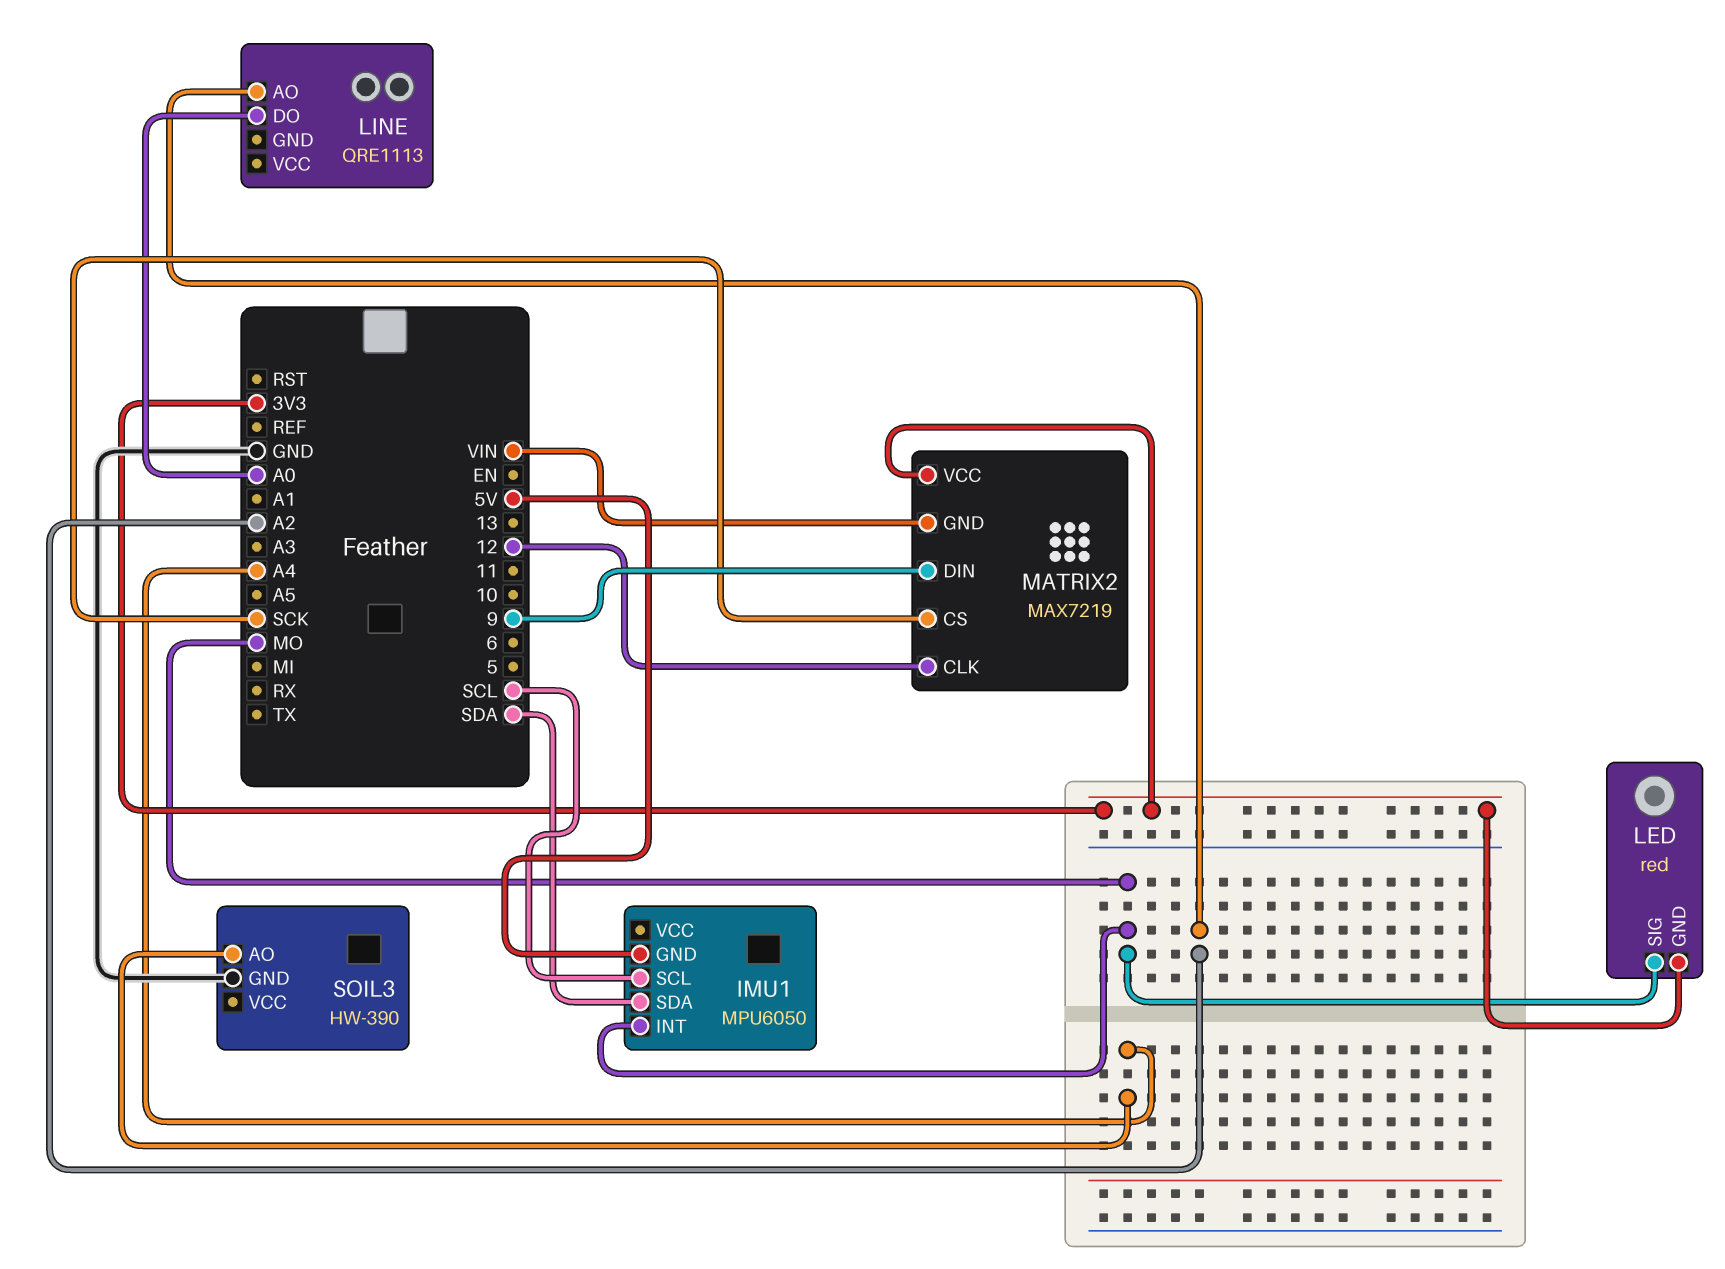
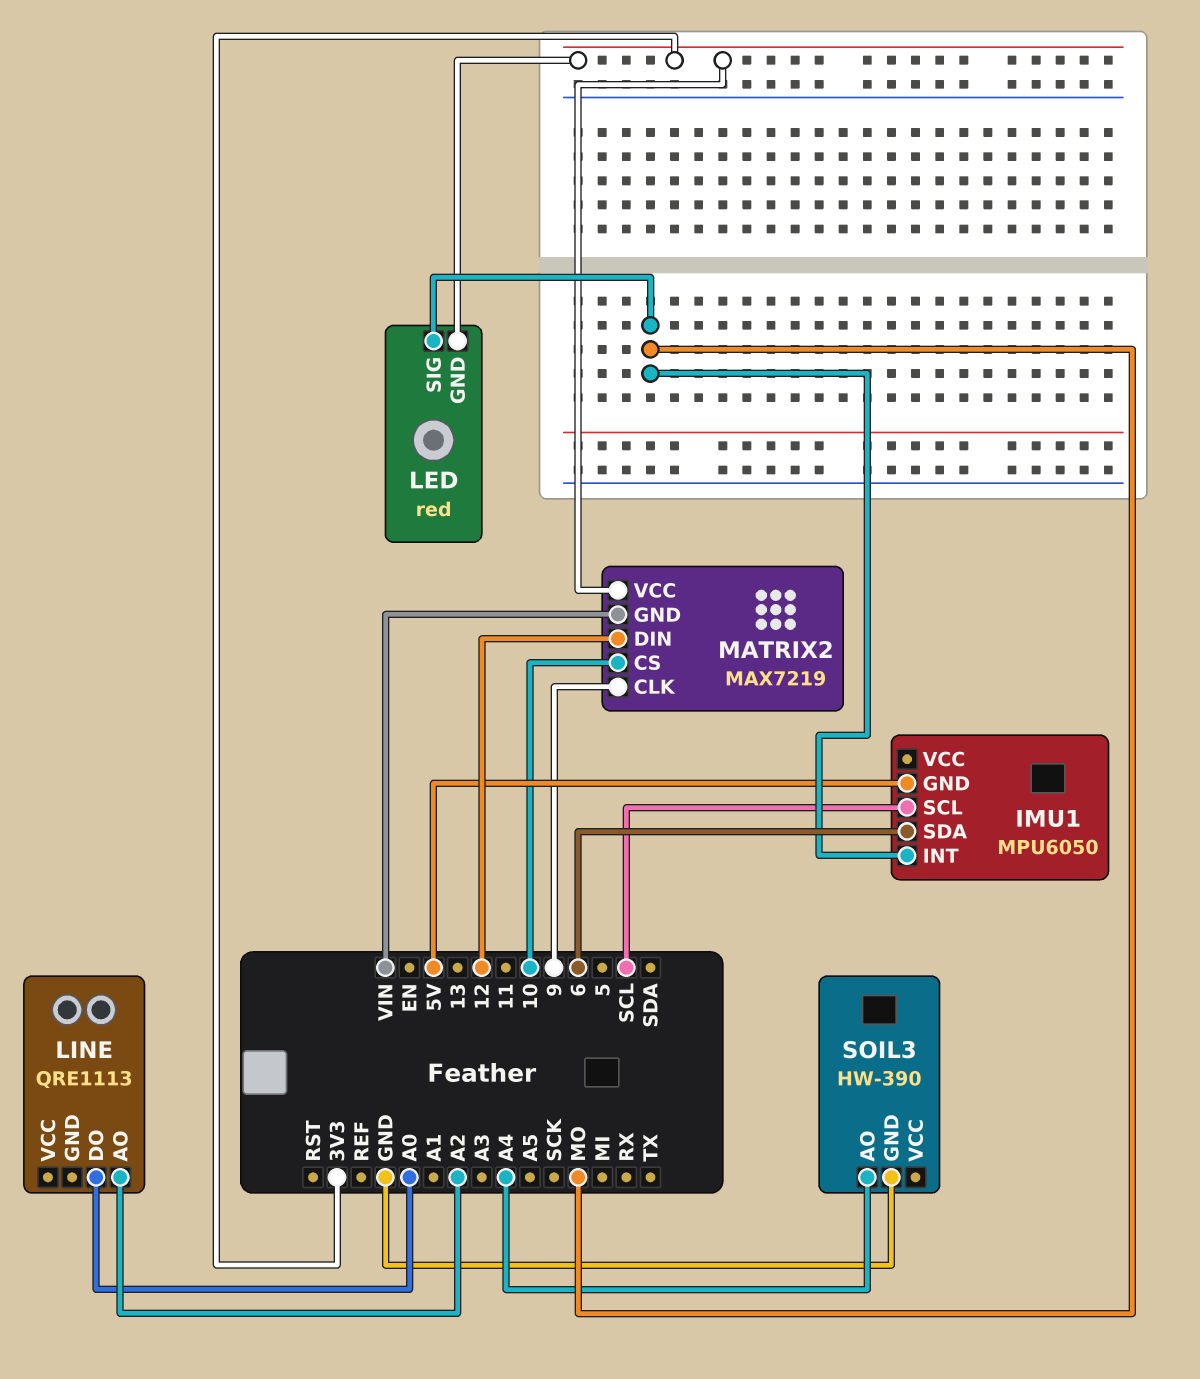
IMU1 pin SDA: SDA -> 6
MATRIX2 pin CLK: 12 -> 9
MATRIX2 pin CS: SCK -> 10
MATRIX2 pin DIN: 9 -> 12

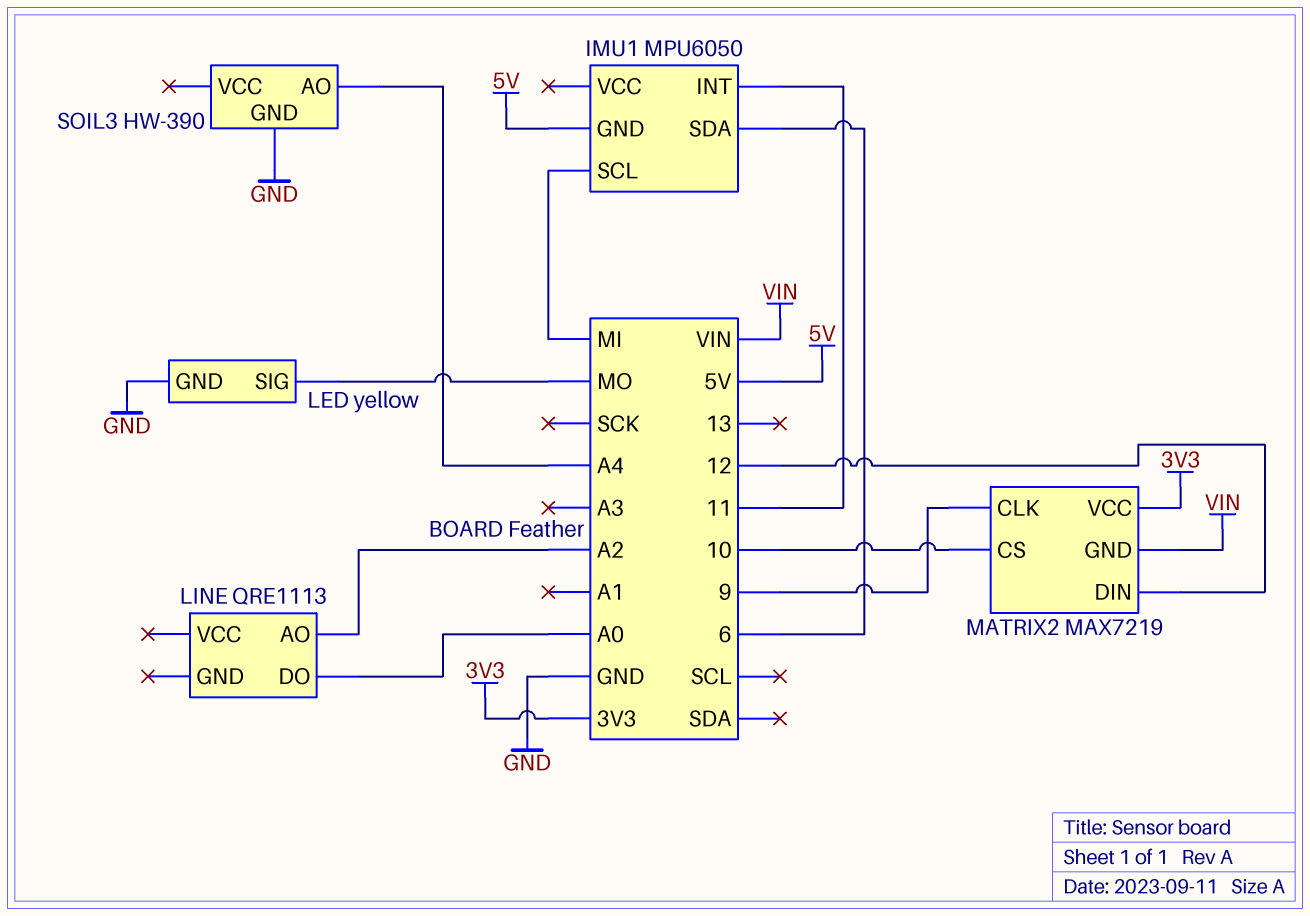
IMU1 pin INT: MO -> 11
IMU1 pin SCL: SCL -> MI
LED: red -> yellow
LED pin GND: 3V3 -> GND

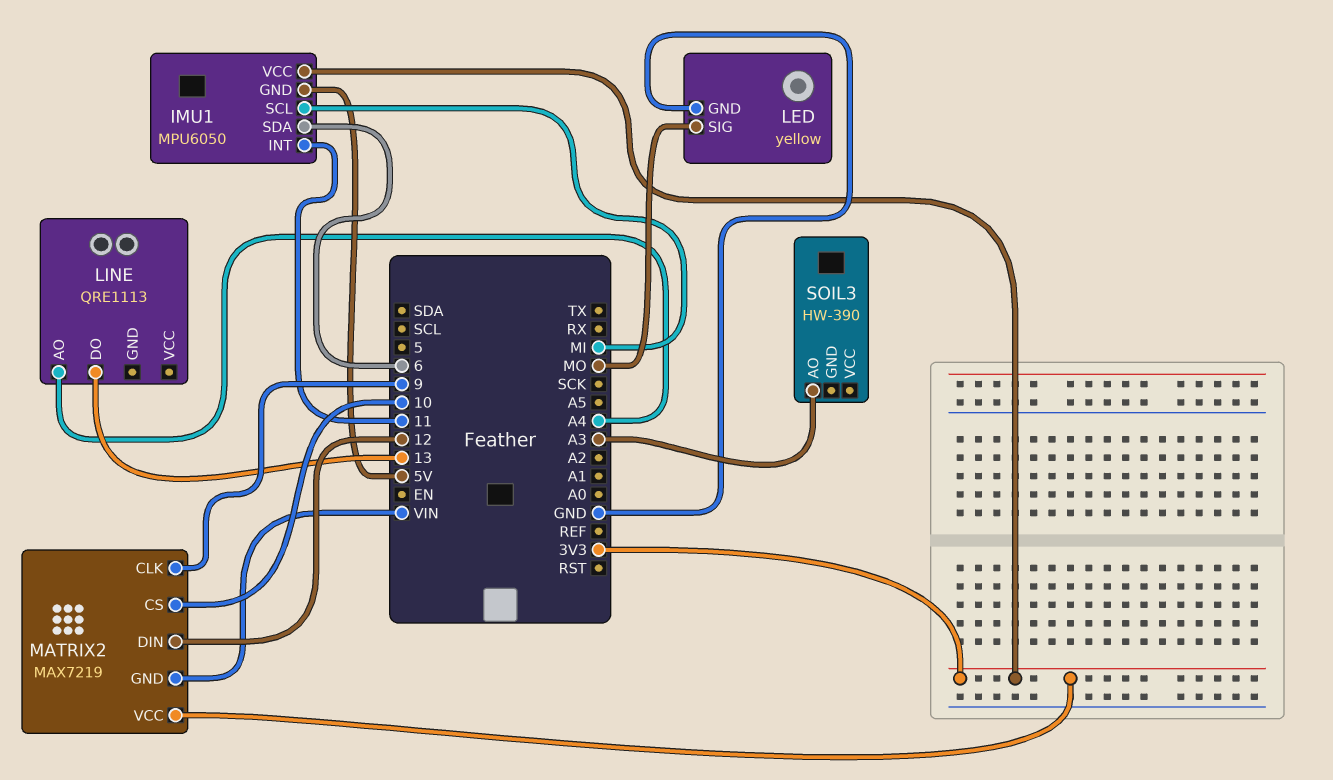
IMU1 pin VCC: none -> 3V3
LINE pin AO: A2 -> A4
LINE pin DO: A0 -> 13
SOIL3 pin AO: A4 -> A3
SOIL3 pin GND: GND -> none

